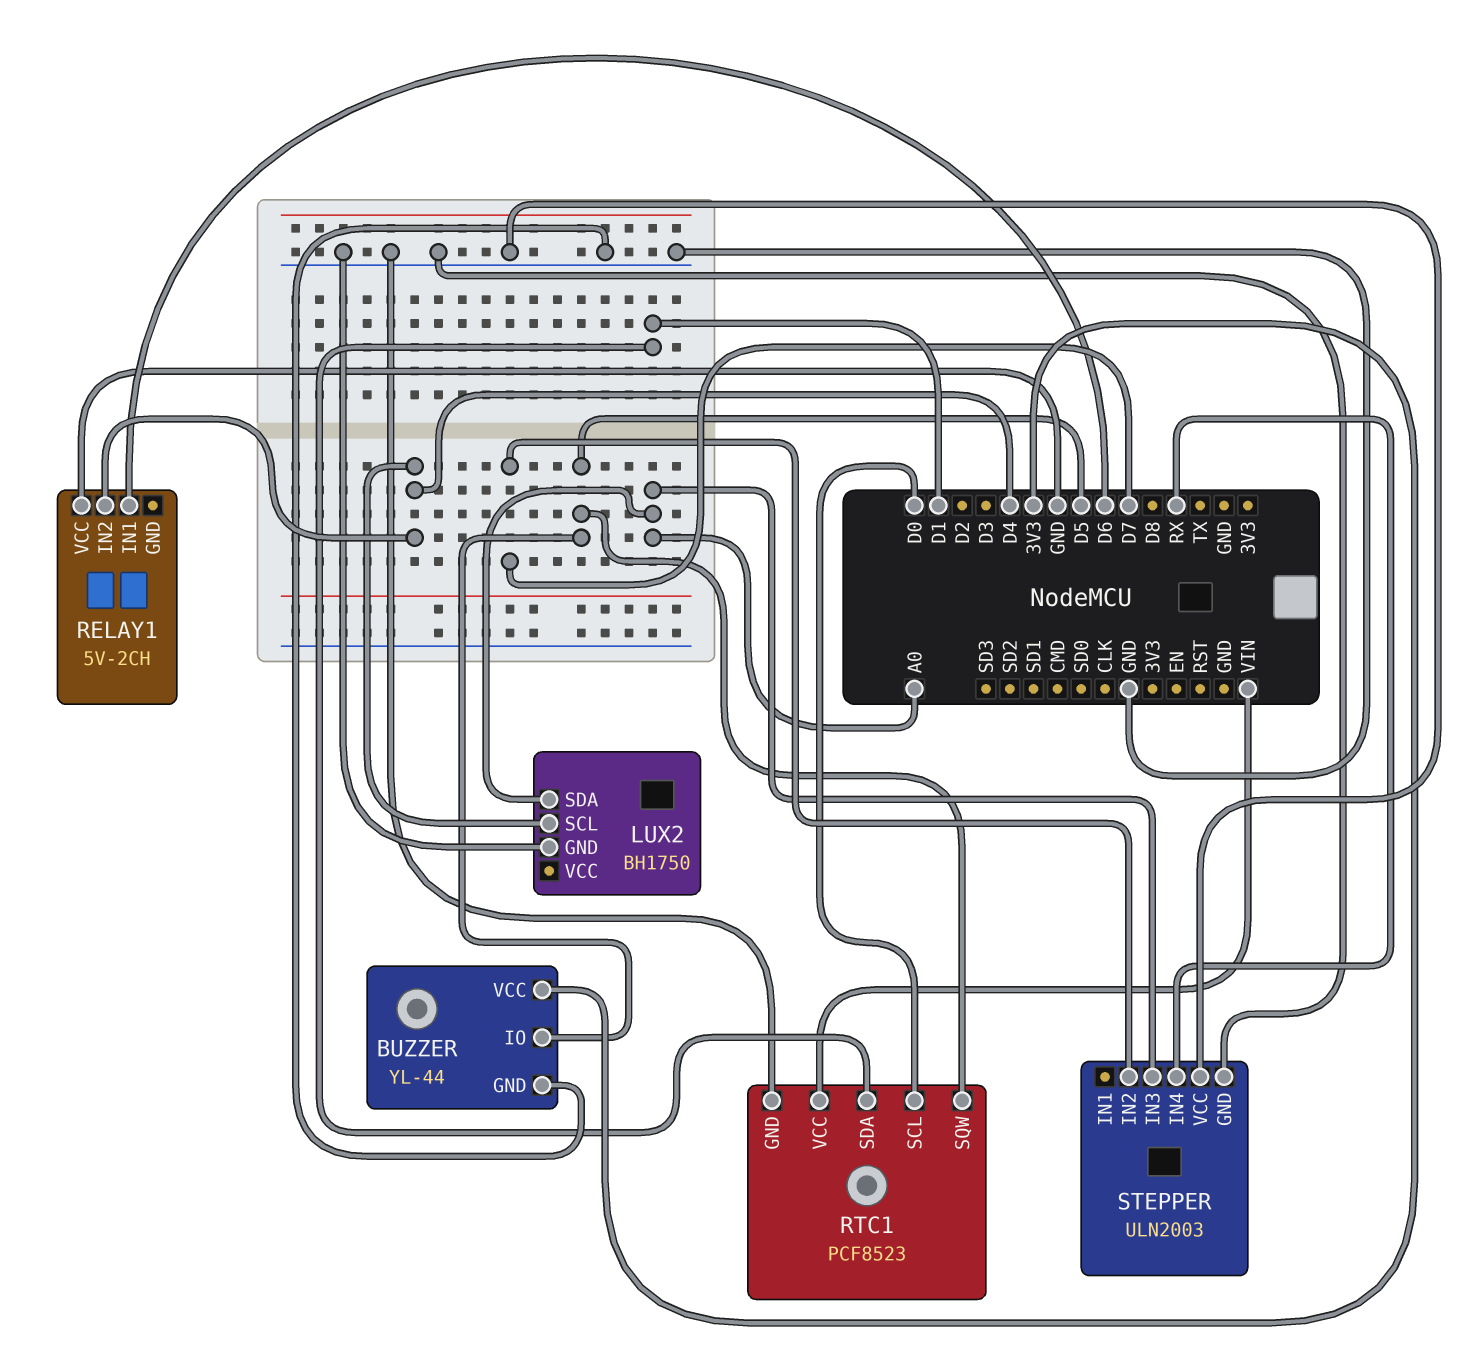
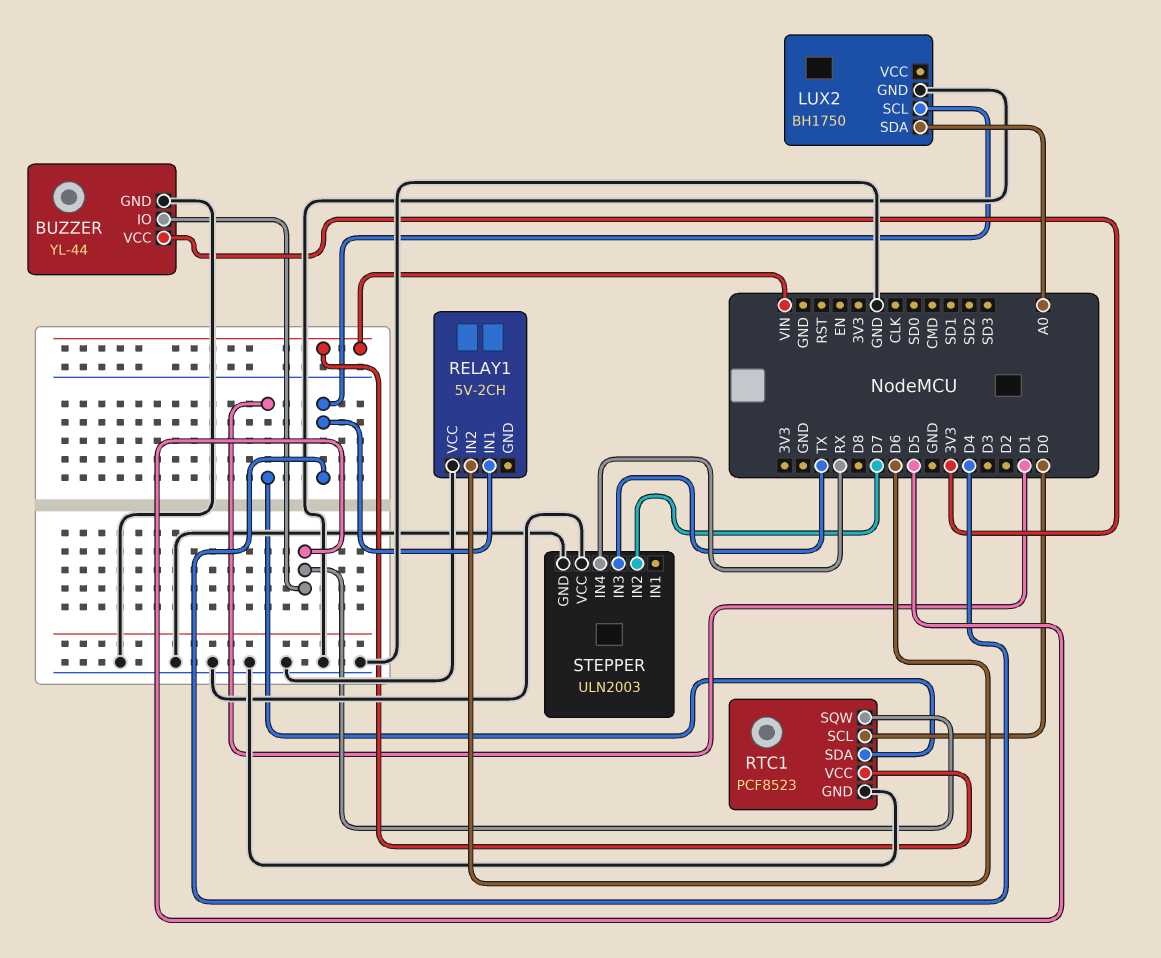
RELAY1 pin IN1: D6 -> D4
RELAY1 pin IN2: D4 -> D6
STEPPER pin IN3: A0 -> TX

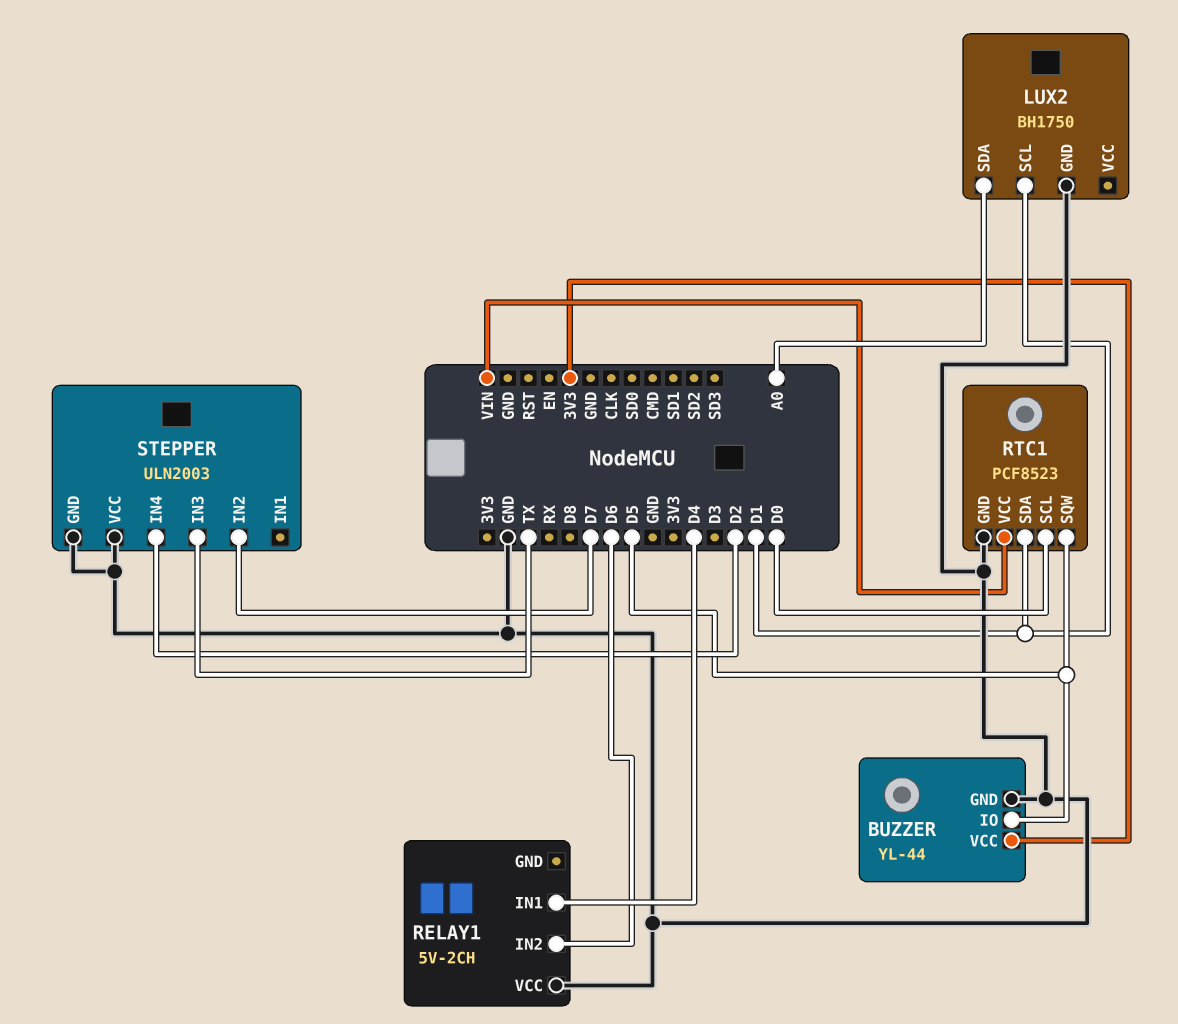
LUX2 pin SCL: D4 -> D1
STEPPER pin IN4: RX -> D2

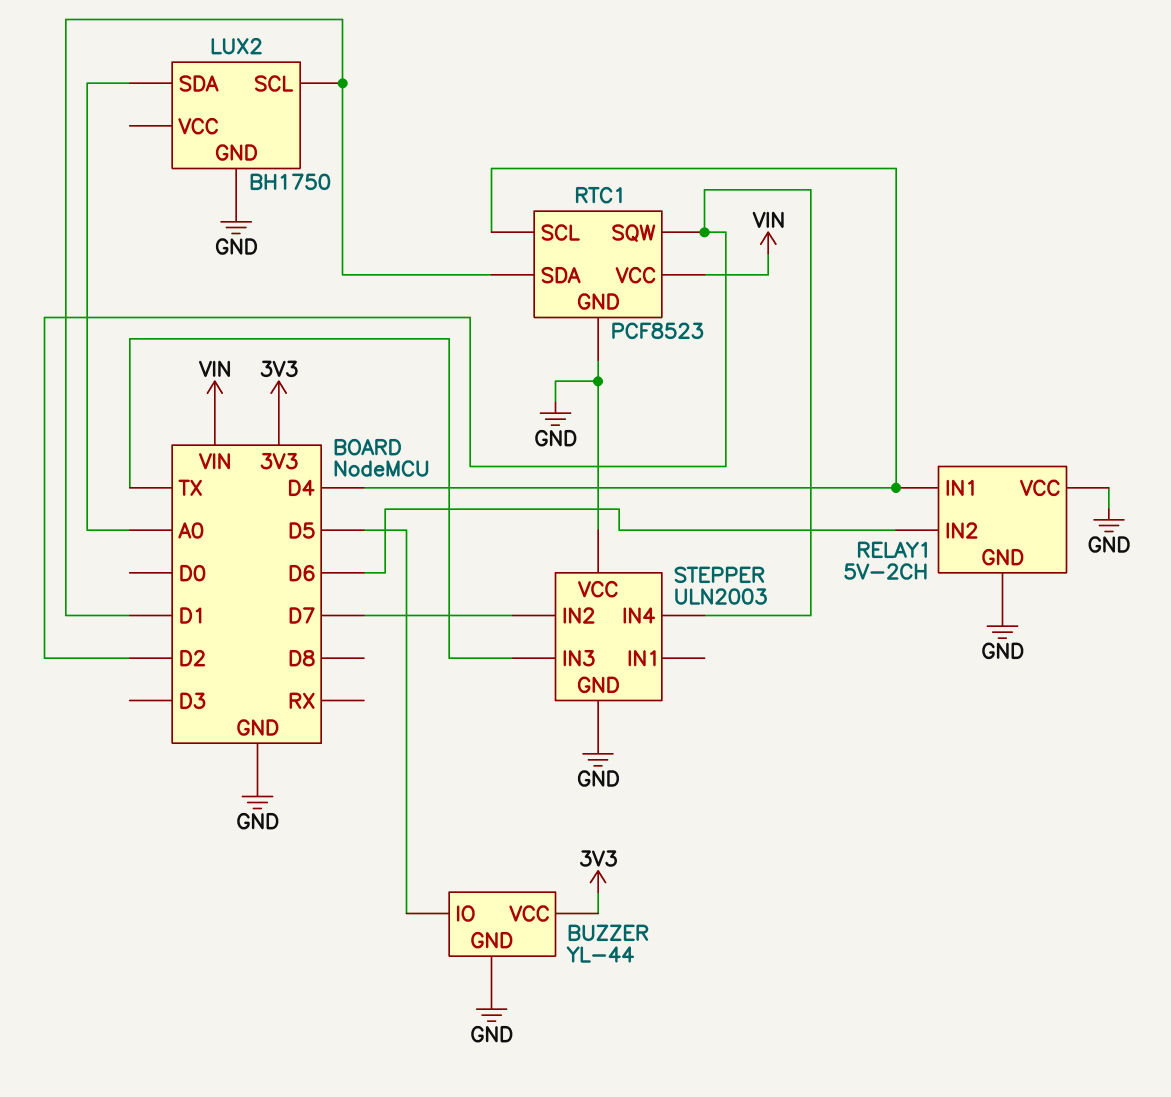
RELAY1 pin GND: none -> GND
RTC1 pin SCL: D0 -> D4
RTC1 pin SQW: D5 -> D2

